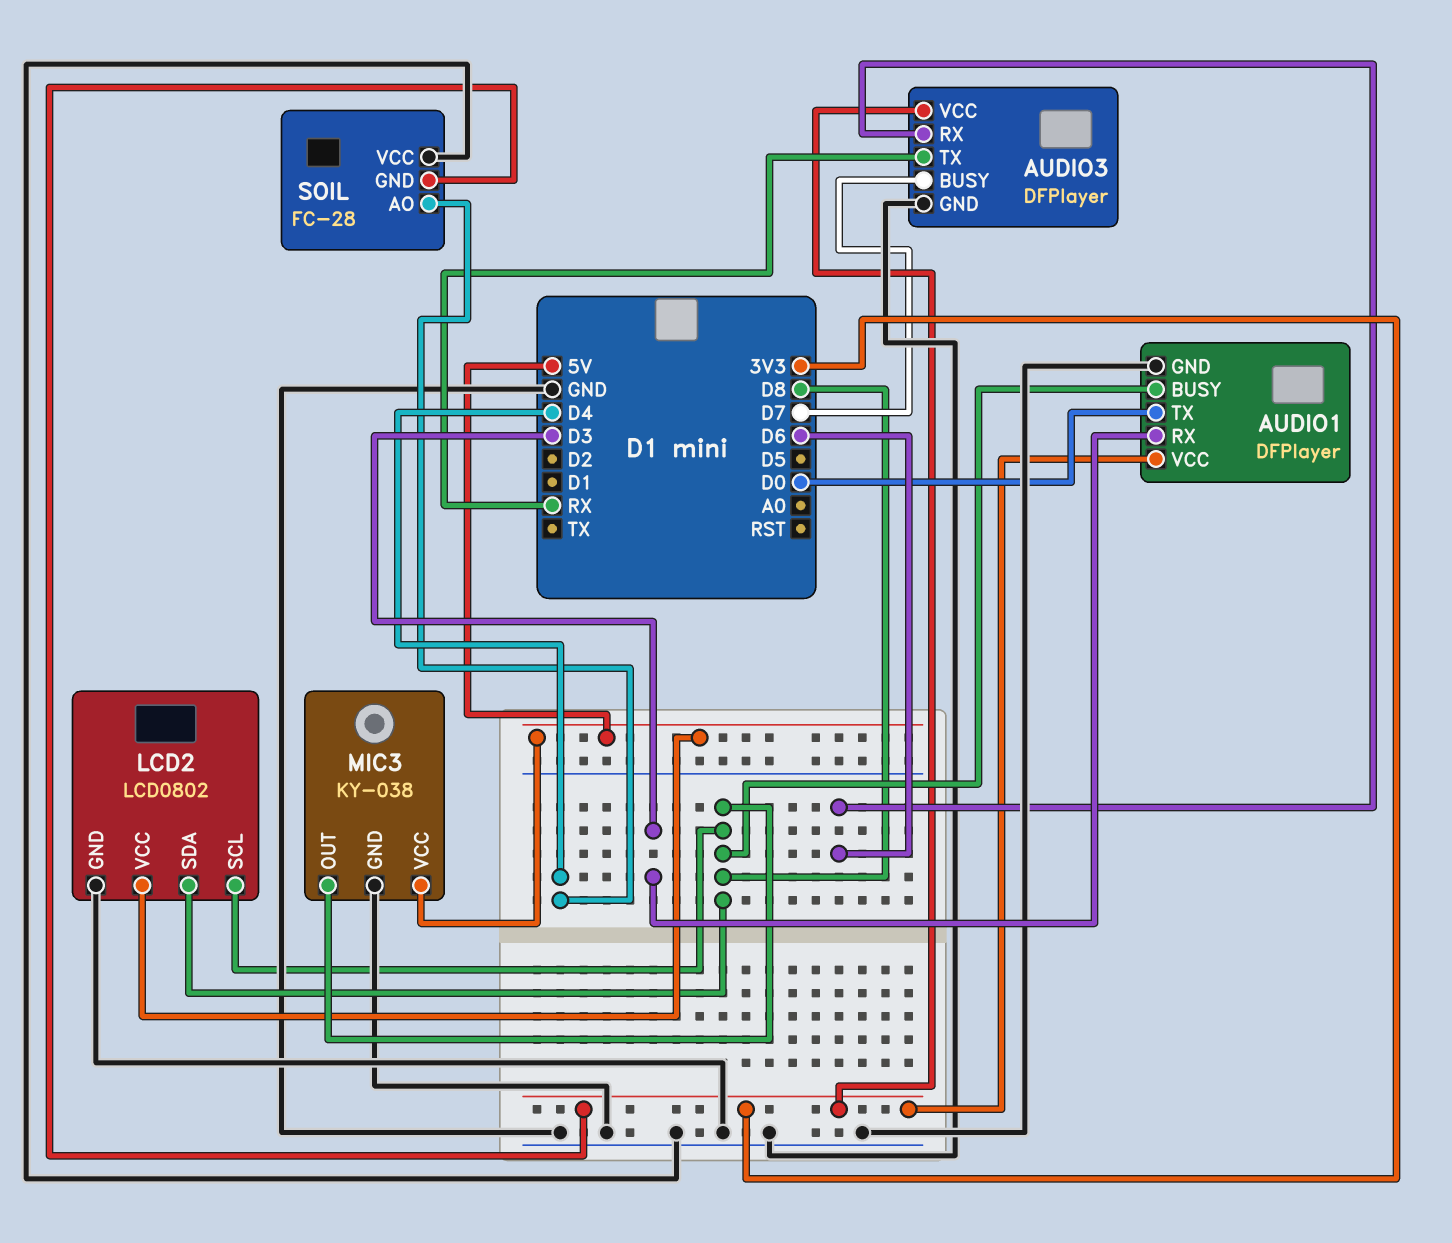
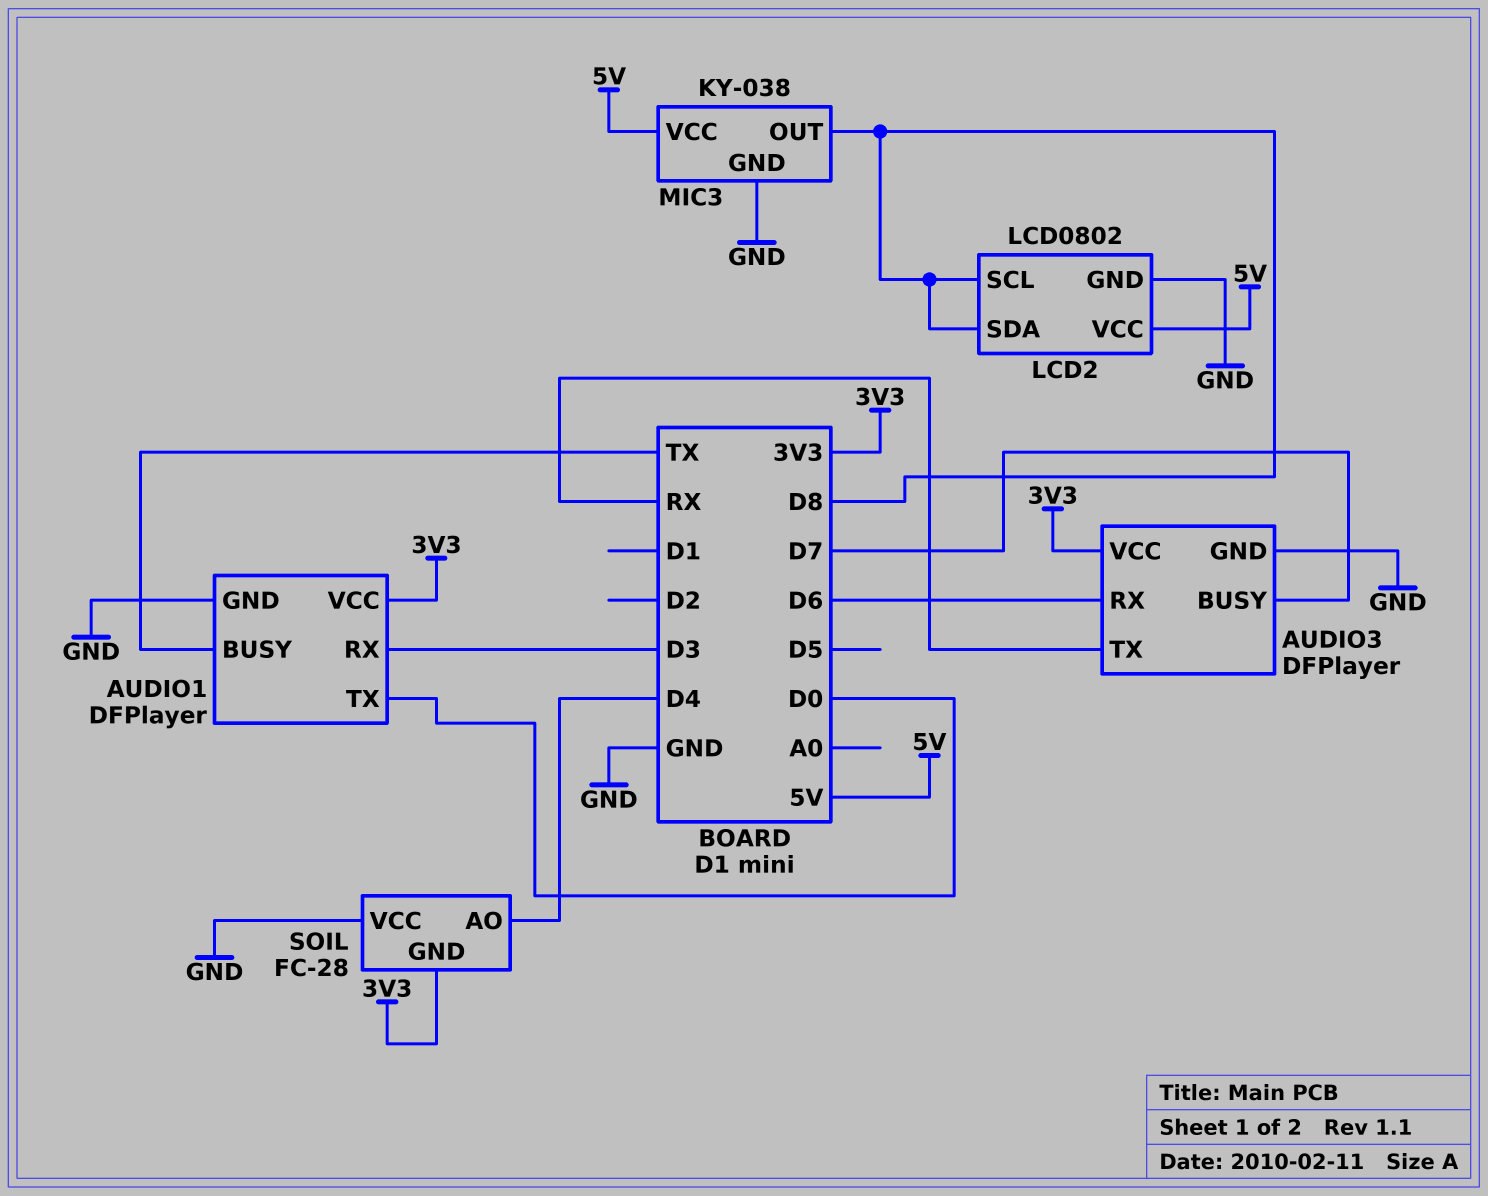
AUDIO1 pin BUSY: D8 -> TX

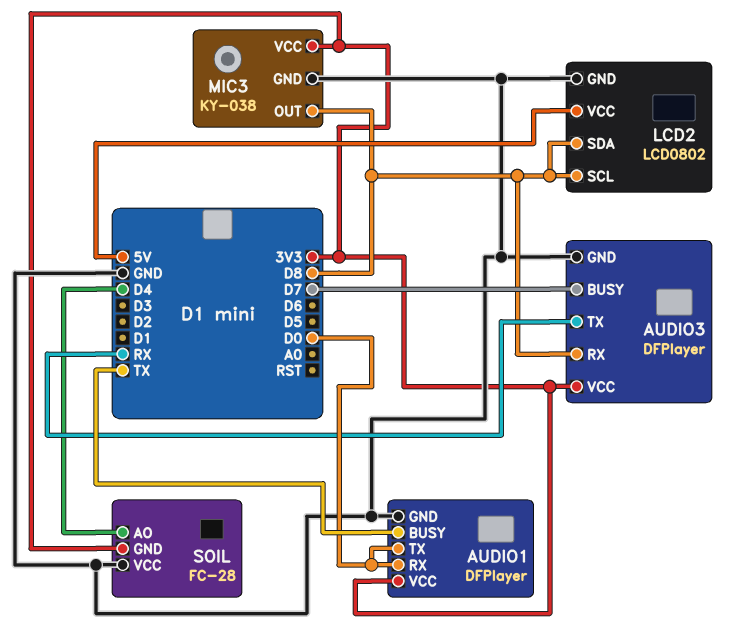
AUDIO1 pin RX: D3 -> D0
AUDIO3 pin RX: D6 -> D8
MIC3 pin VCC: 5V -> 3V3

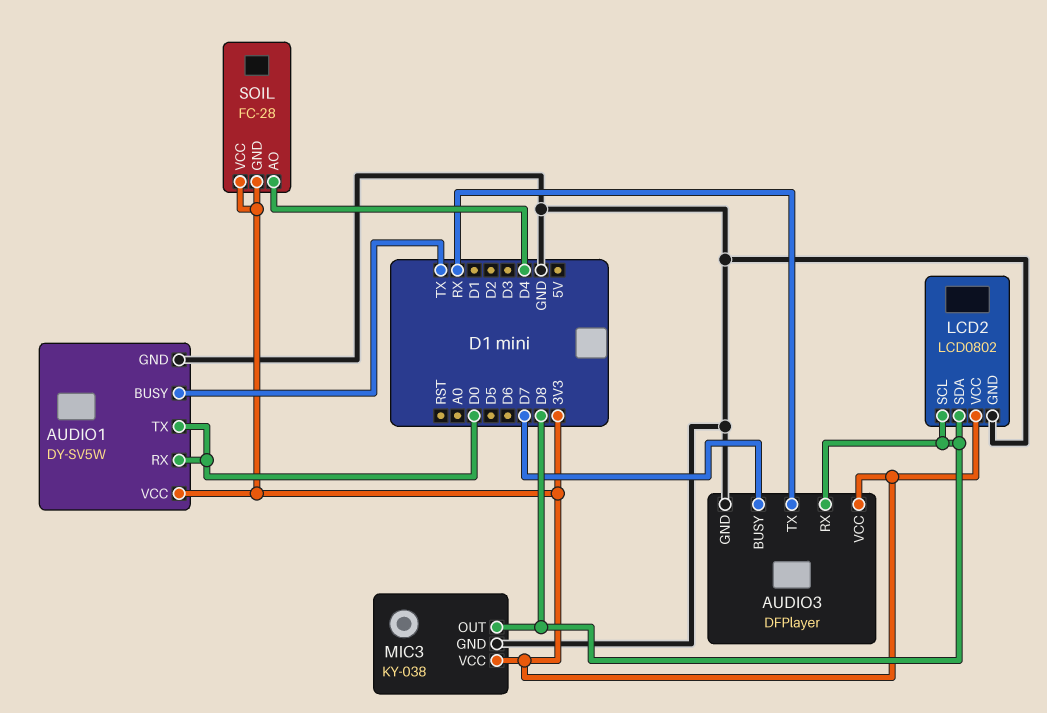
AUDIO1: DFPlayer -> DY-SV5W
LCD2 pin VCC: 5V -> 3V3
SOIL pin VCC: GND -> 3V3

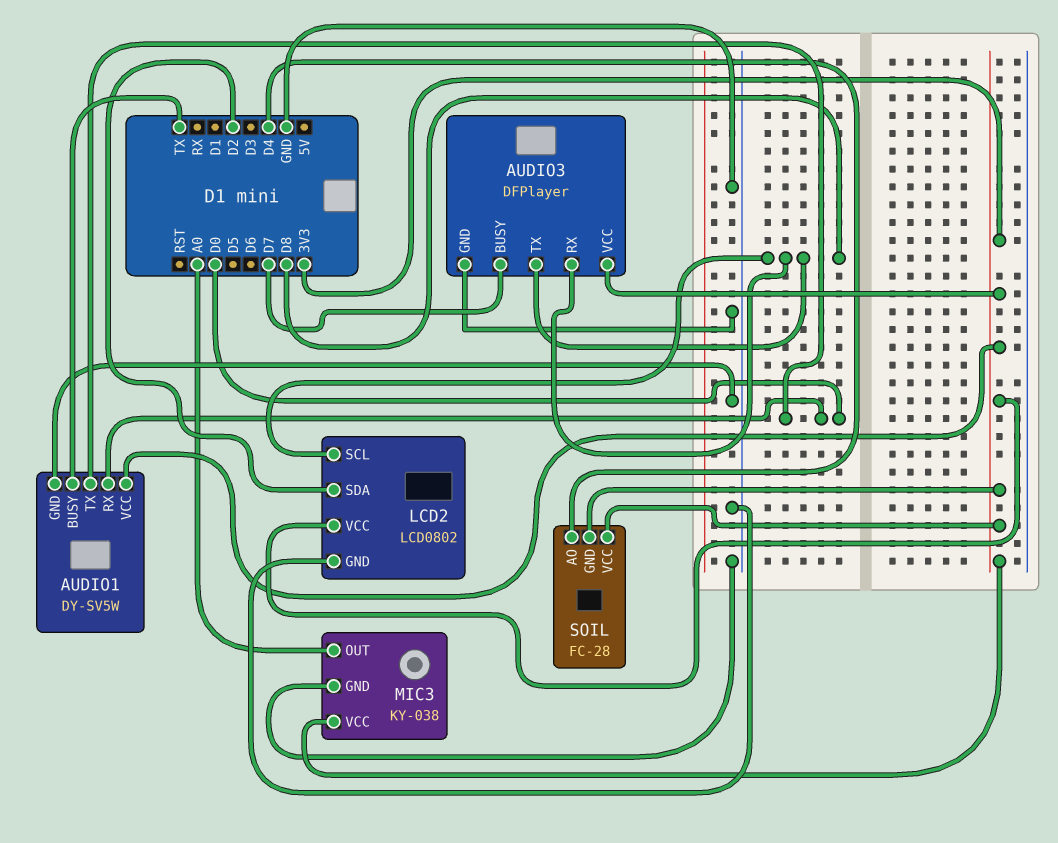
AUDIO3 pin TX: RX -> D8
LCD2 pin SDA: D8 -> D2
MIC3 pin OUT: D8 -> A0

